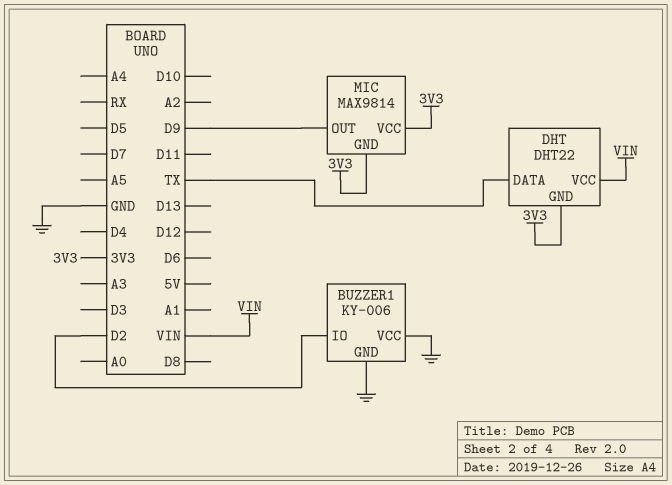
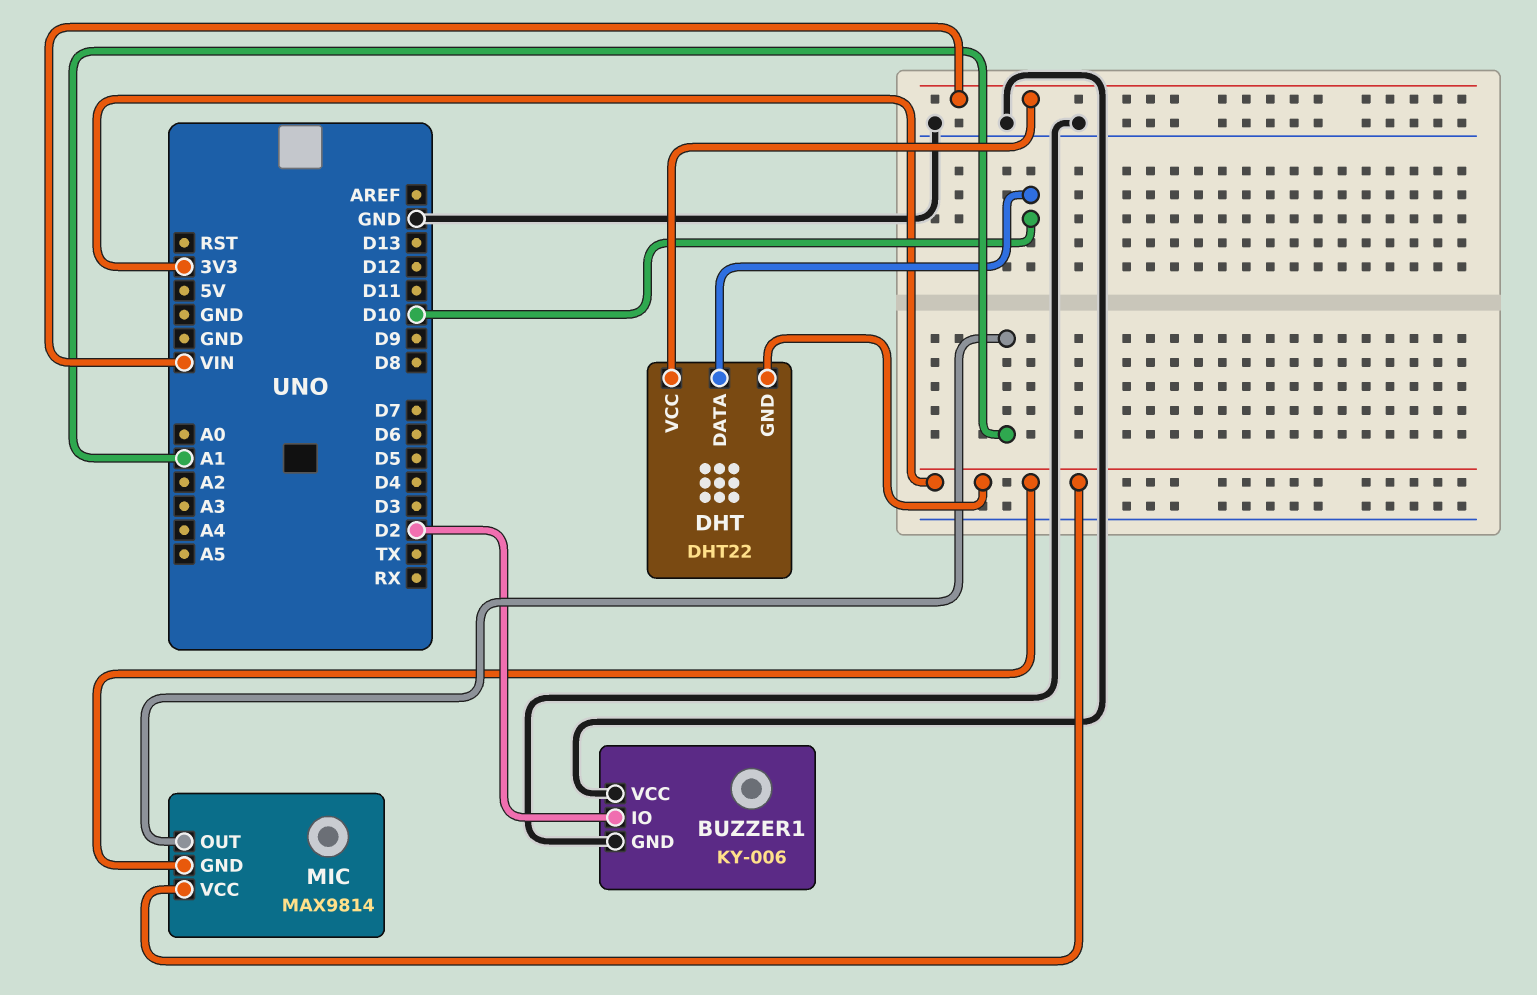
DHT pin DATA: TX -> D10
MIC pin OUT: D9 -> A1

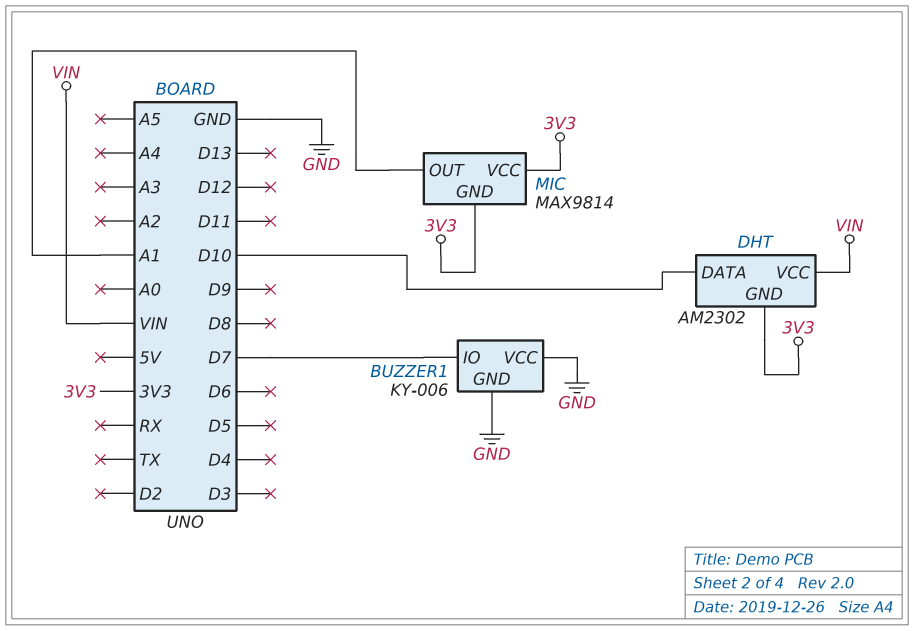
BUZZER1 pin IO: D2 -> D7
DHT: DHT22 -> AM2302

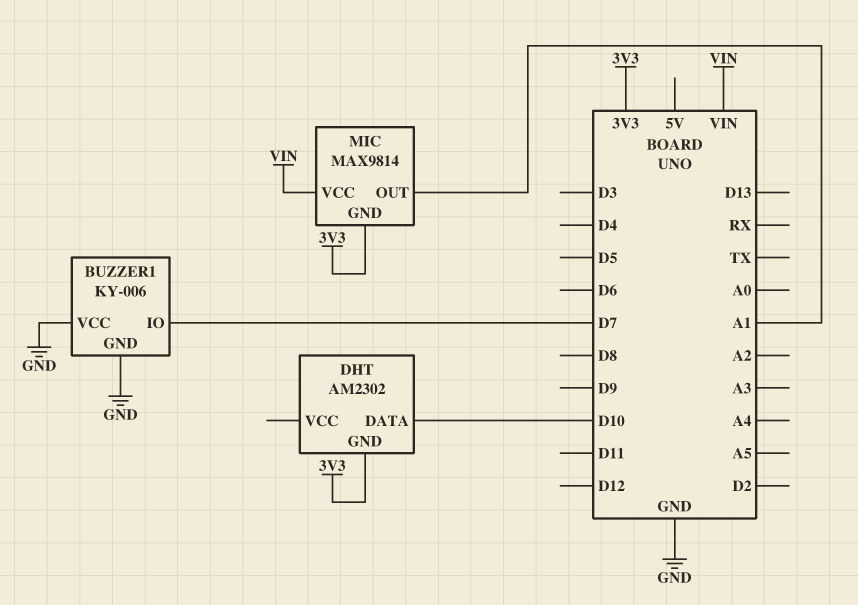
DHT pin VCC: VIN -> none
MIC pin VCC: 3V3 -> VIN

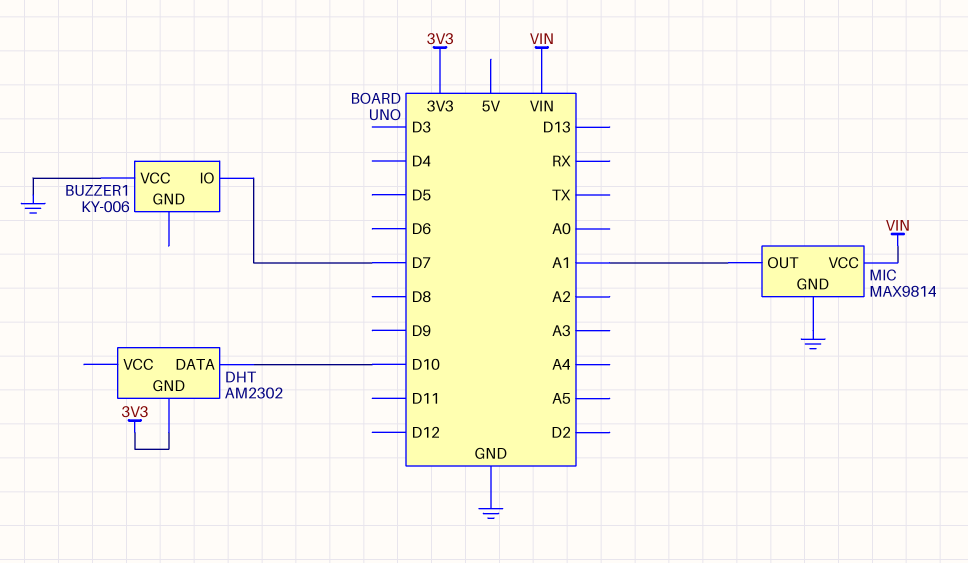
BUZZER1 pin GND: GND -> none
MIC pin GND: 3V3 -> GND

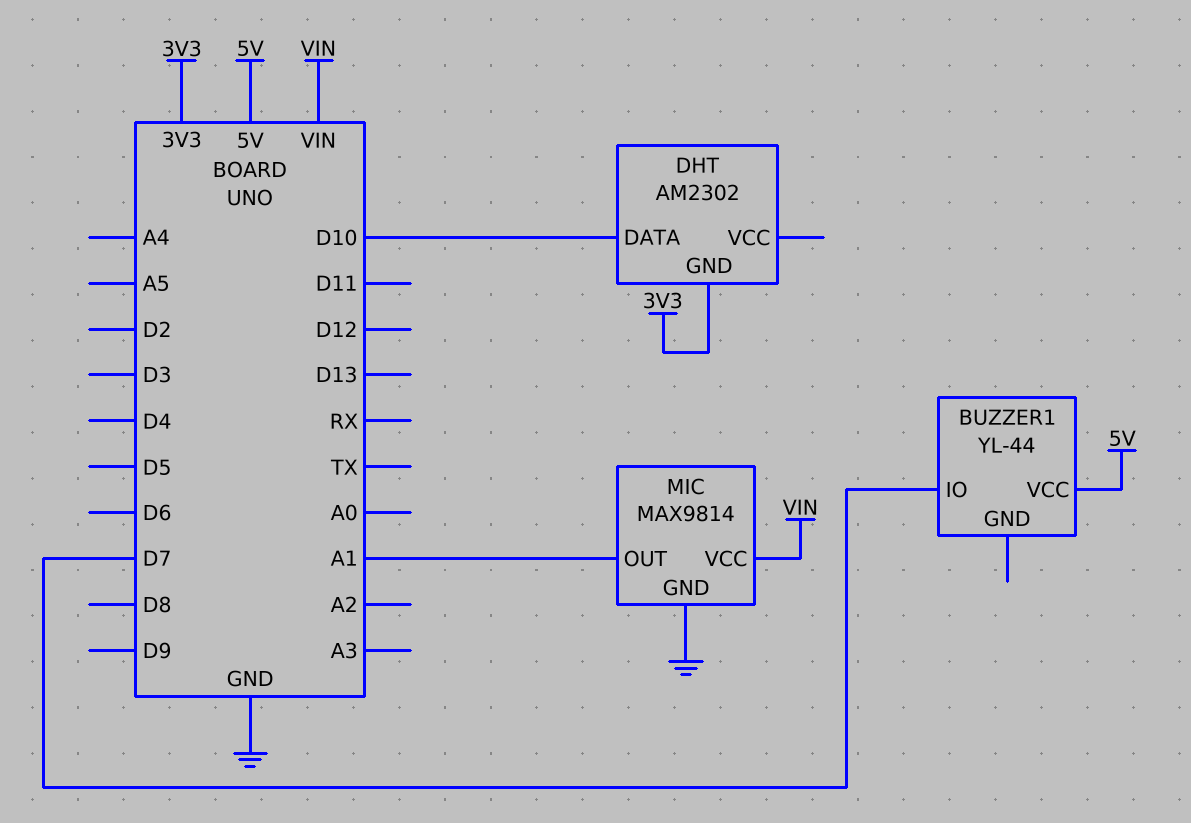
BUZZER1: KY-006 -> YL-44
BUZZER1 pin VCC: GND -> 5V

